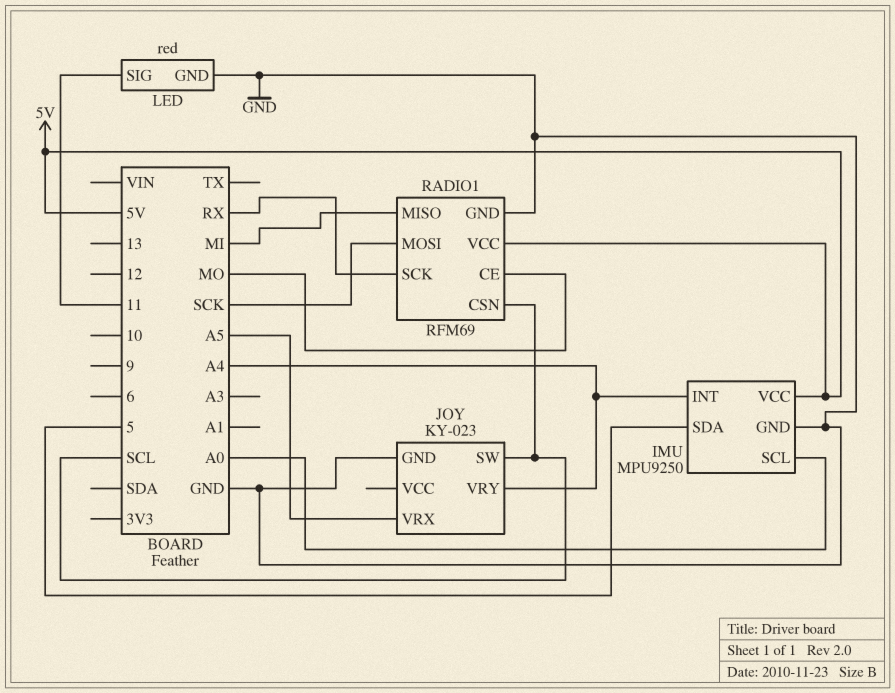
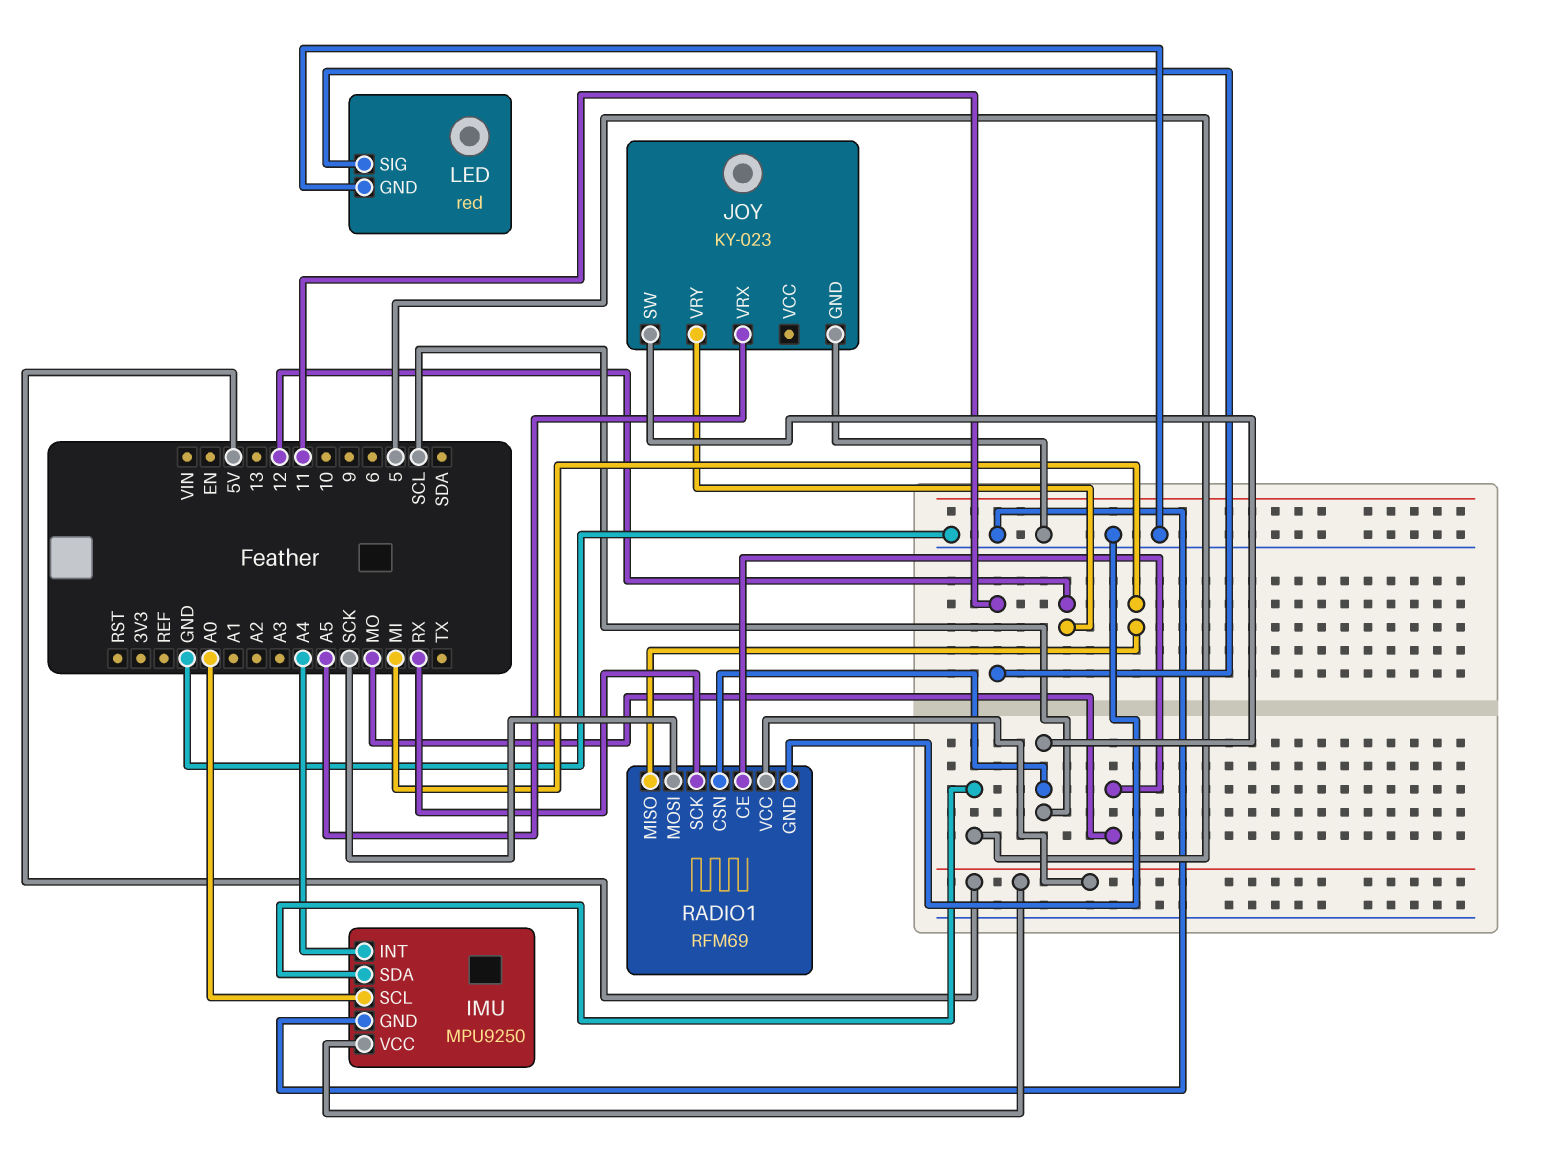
JOY pin VRY: A4 -> 12

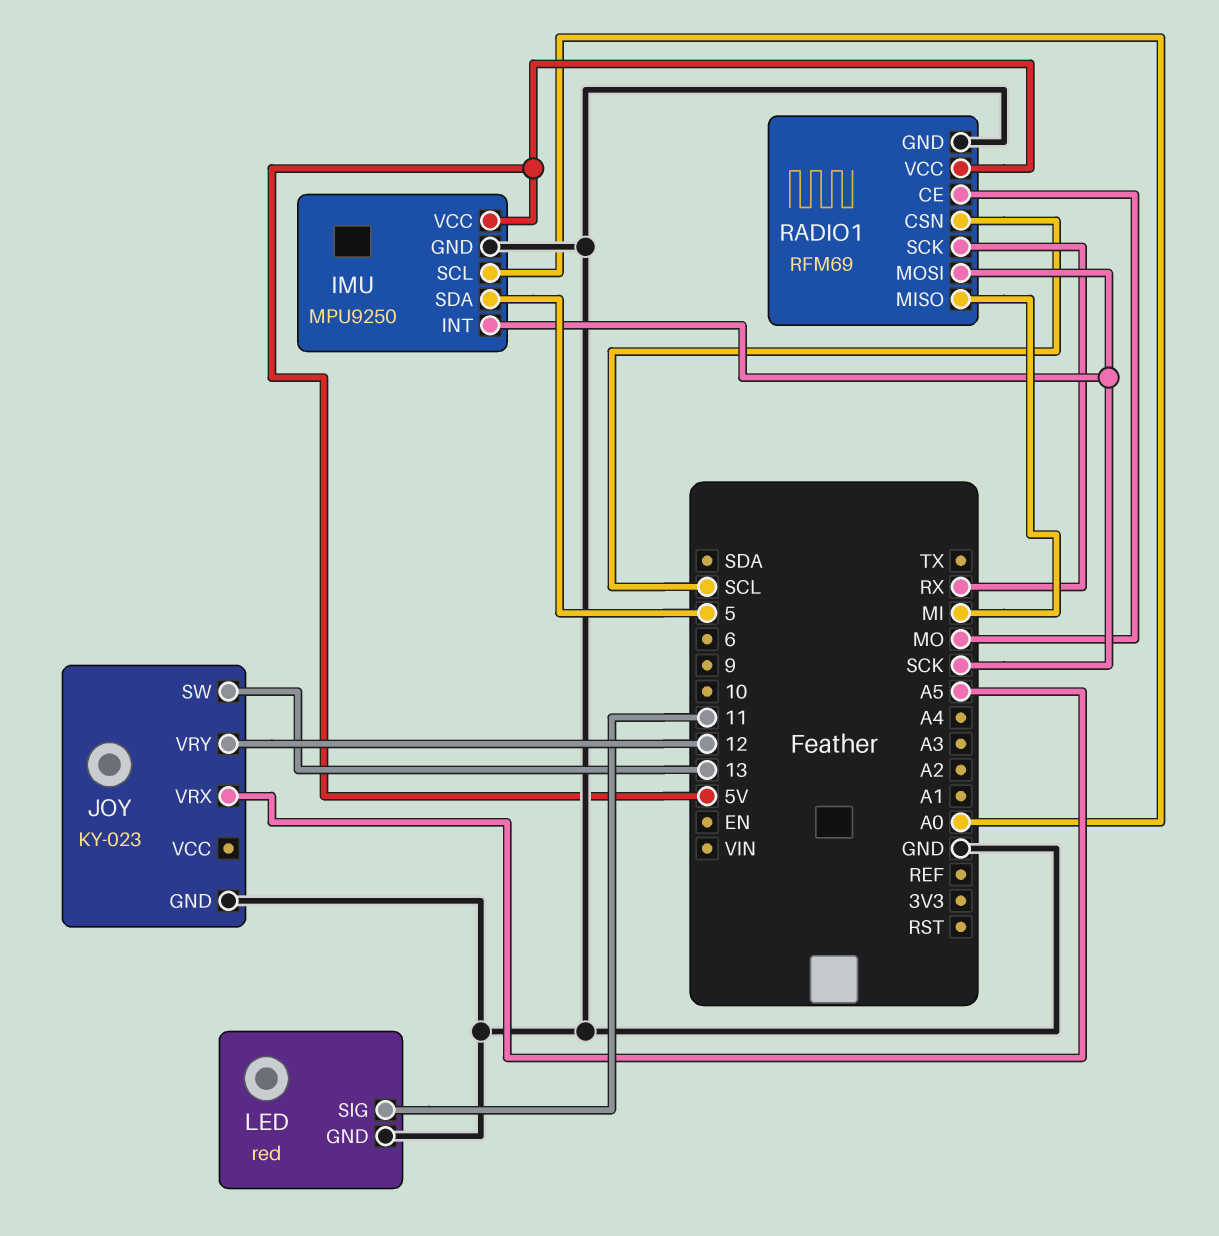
IMU pin INT: A4 -> SCK
JOY pin SW: SCL -> 13

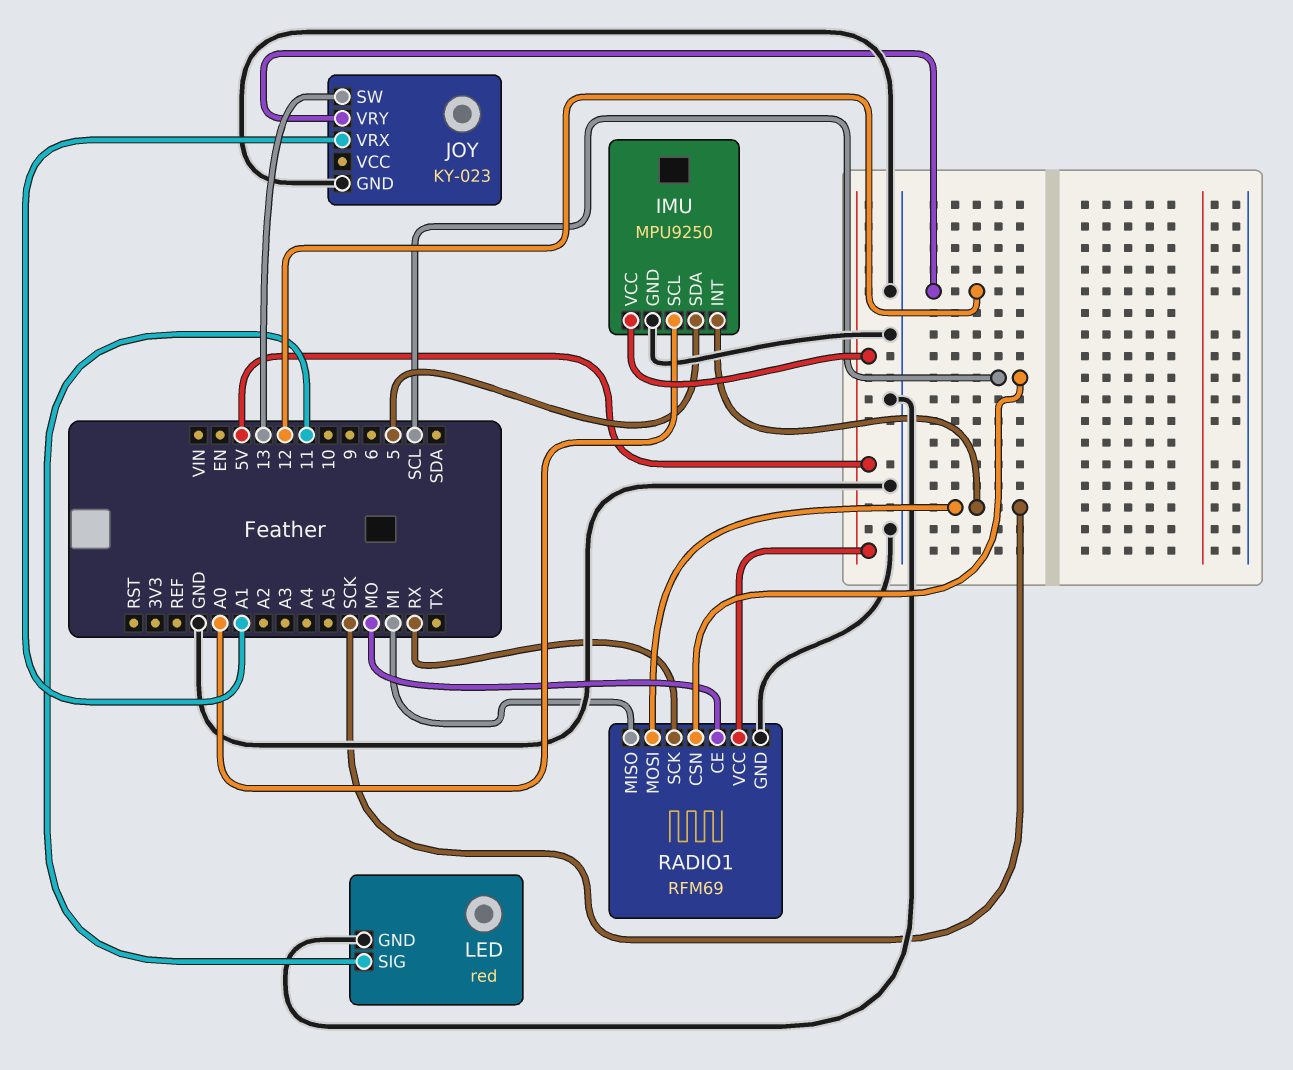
JOY pin VRX: A5 -> A1

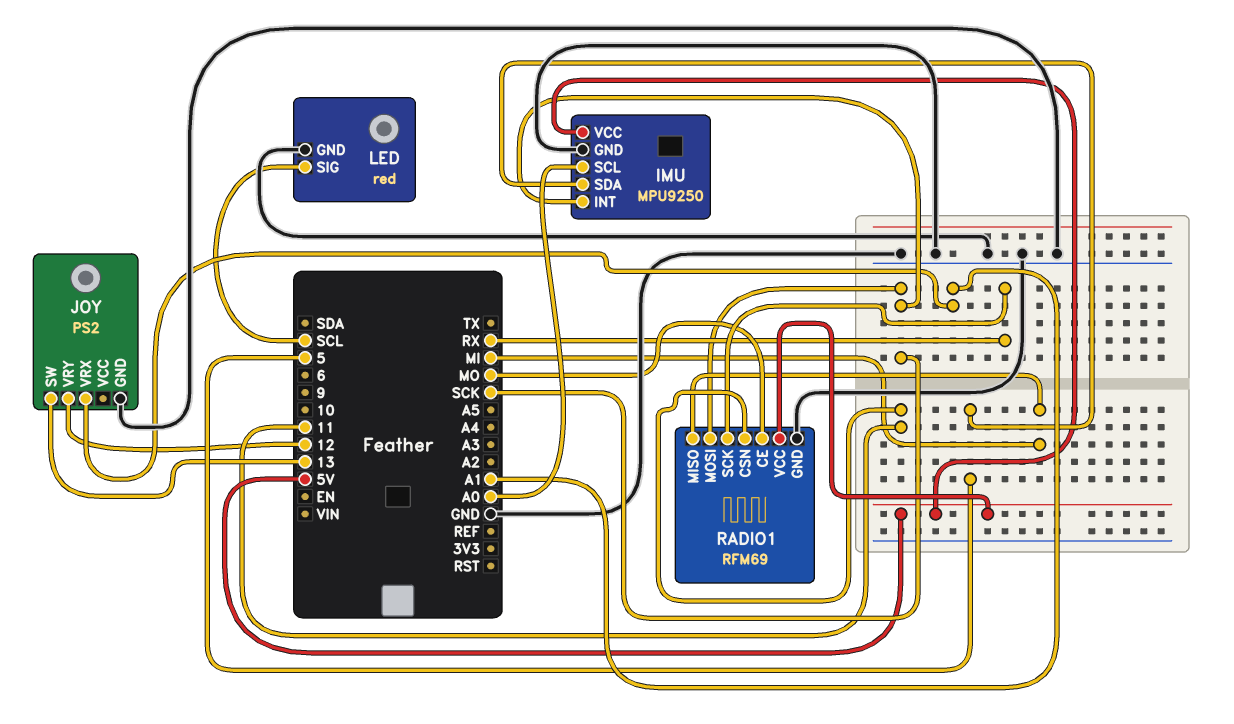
JOY: KY-023 -> PS2
LED pin SIG: 11 -> SCL
RADIO1 pin CSN: SCL -> 11

